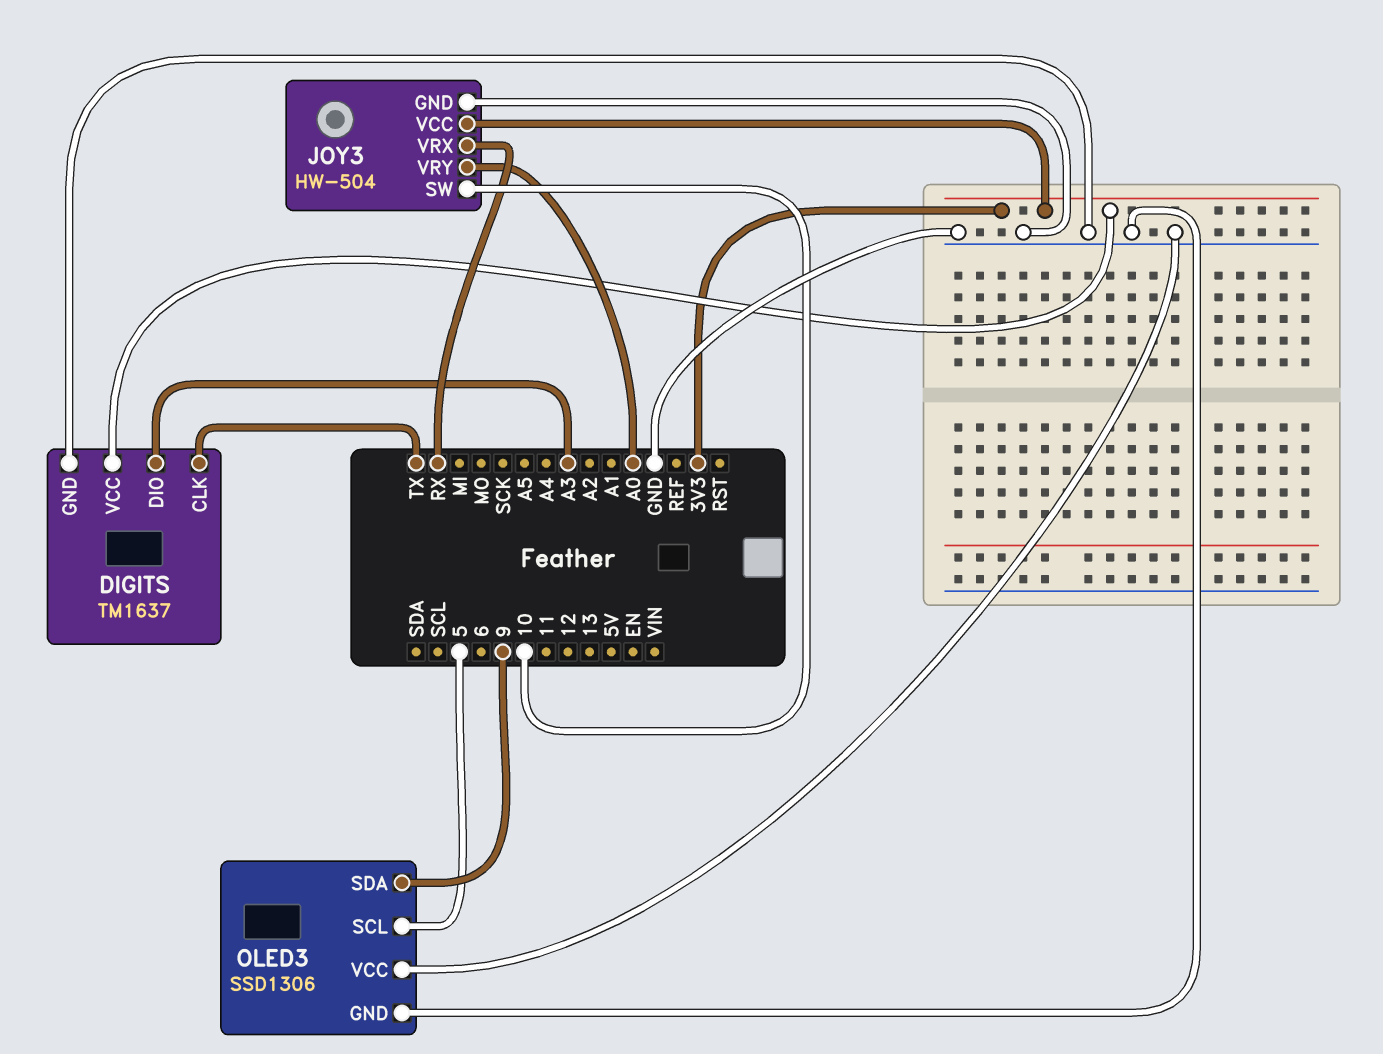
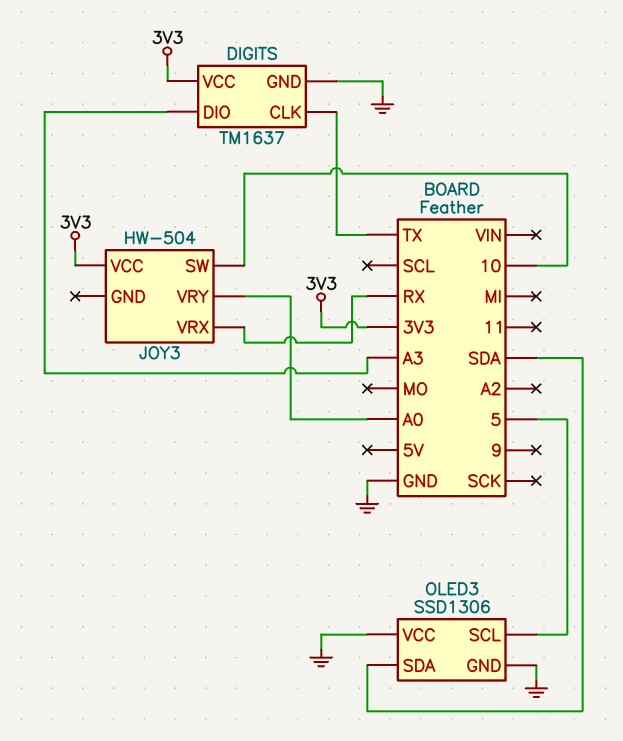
JOY3 pin GND: GND -> none
OLED3 pin SDA: 9 -> SDA

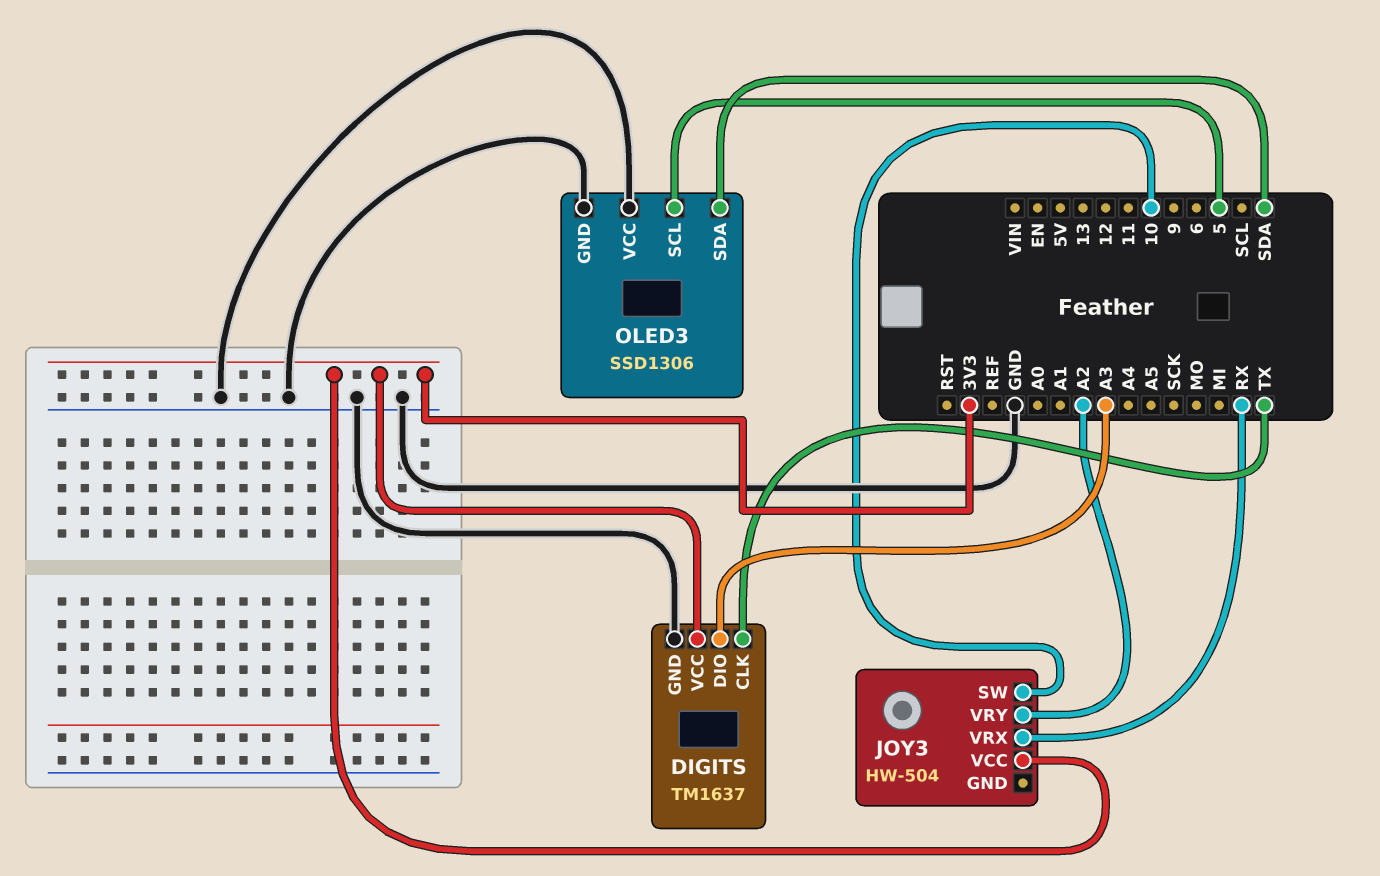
JOY3 pin VRY: A0 -> A2

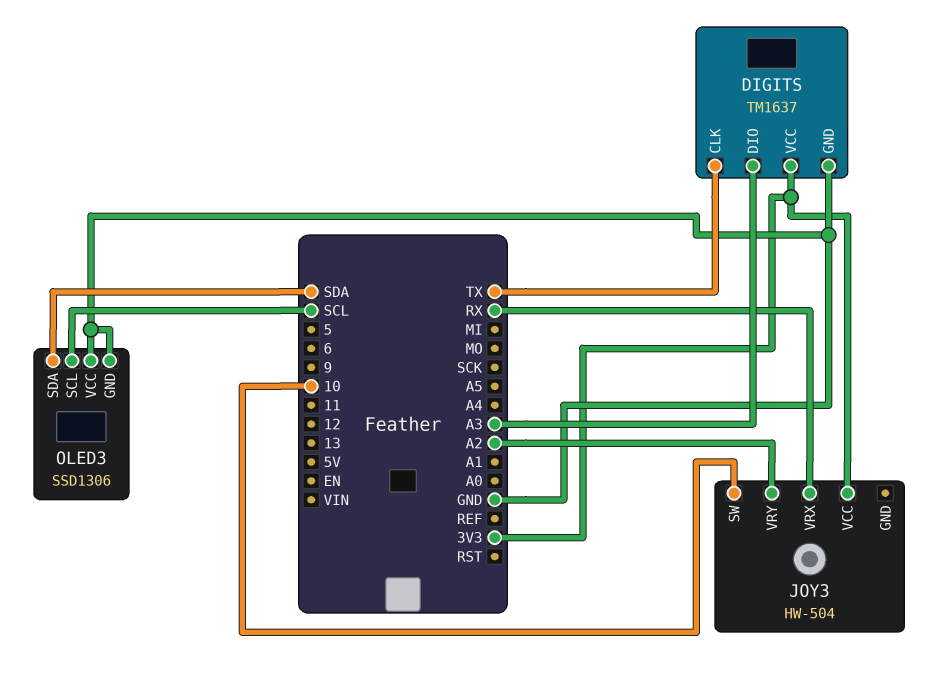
OLED3 pin SCL: 5 -> SCL

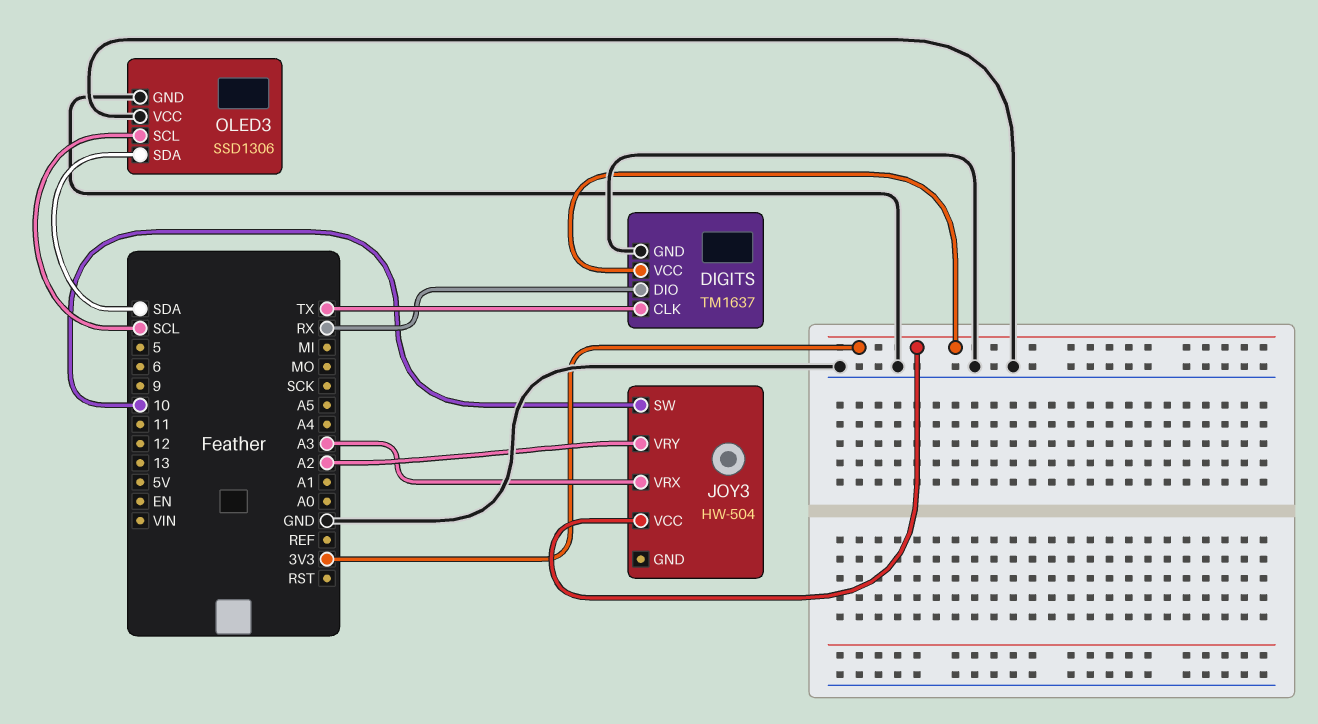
DIGITS pin DIO: A3 -> RX
JOY3 pin VRX: RX -> A3

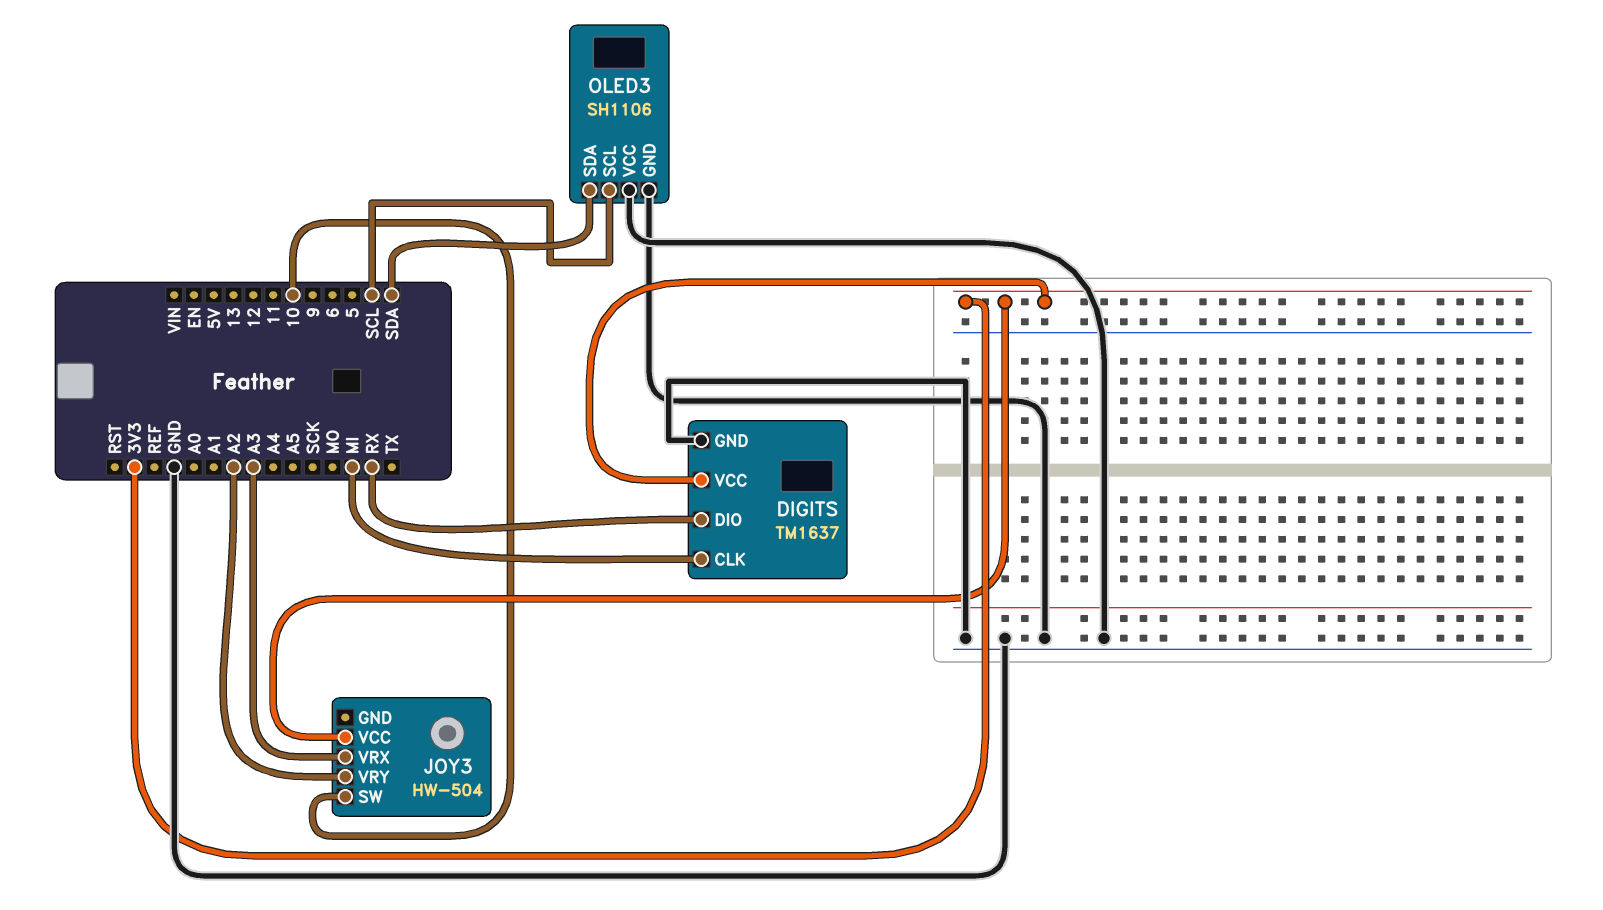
DIGITS pin CLK: TX -> MI
OLED3: SSD1306 -> SH1106

